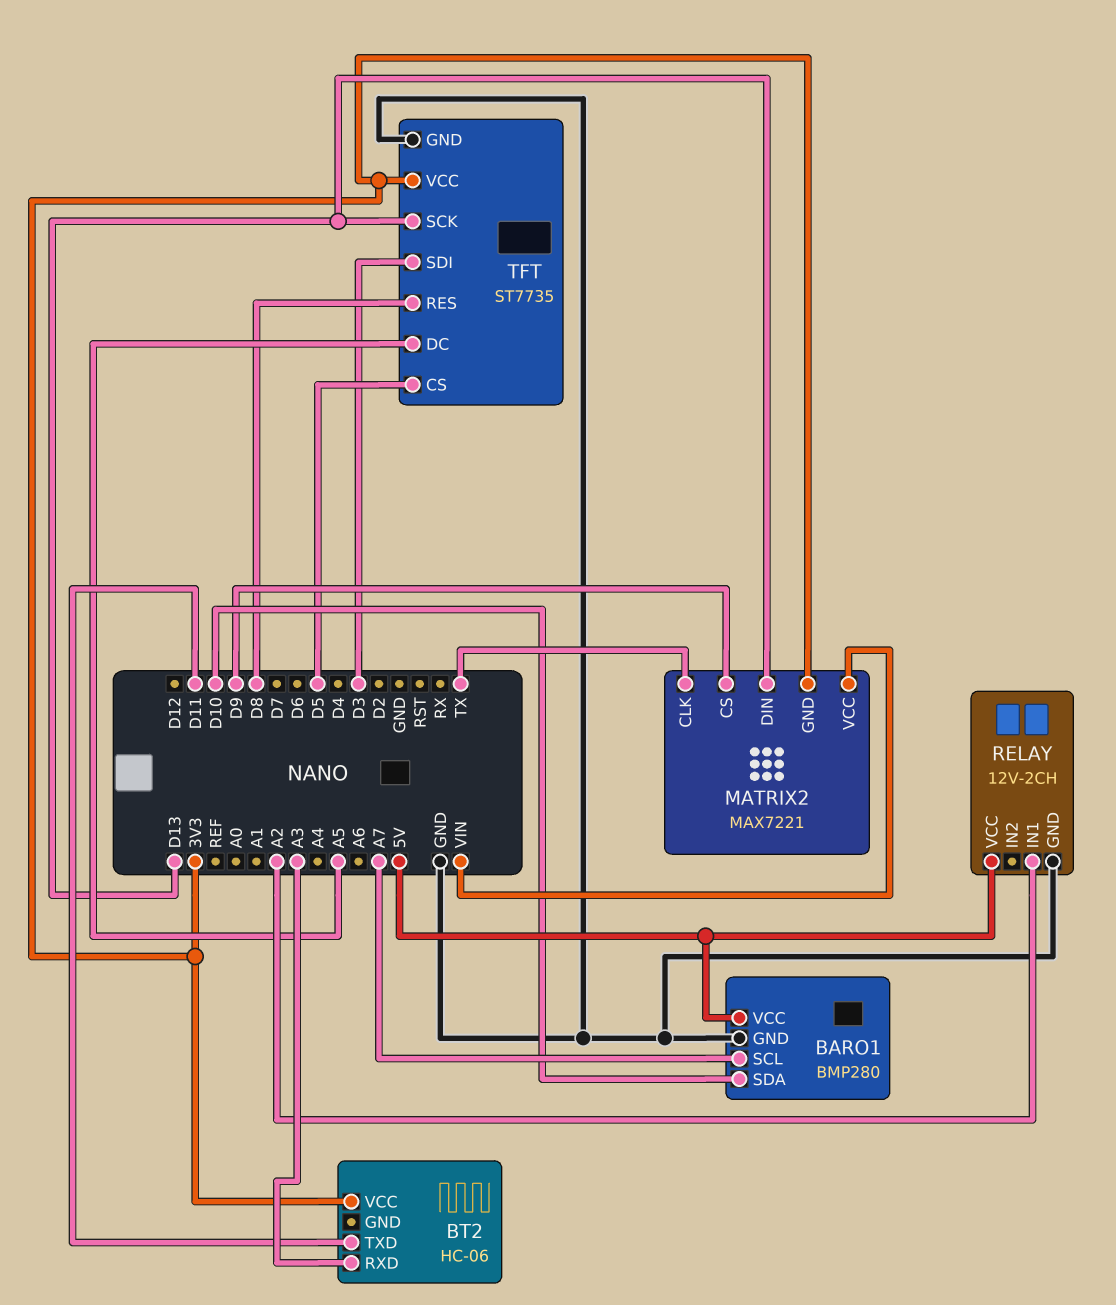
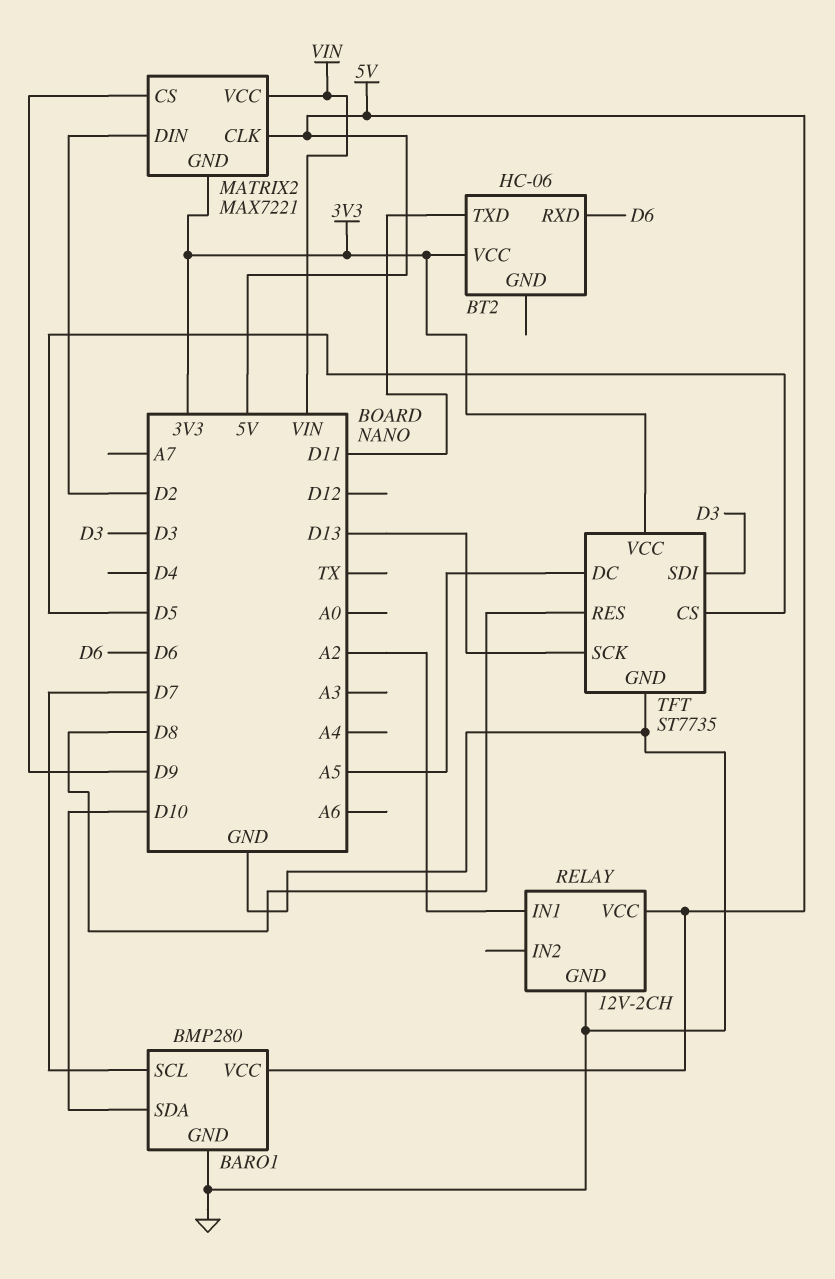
BARO1 pin SCL: A7 -> D7
BT2 pin RXD: A3 -> D6
MATRIX2 pin CLK: TX -> 5V
MATRIX2 pin DIN: D13 -> D2

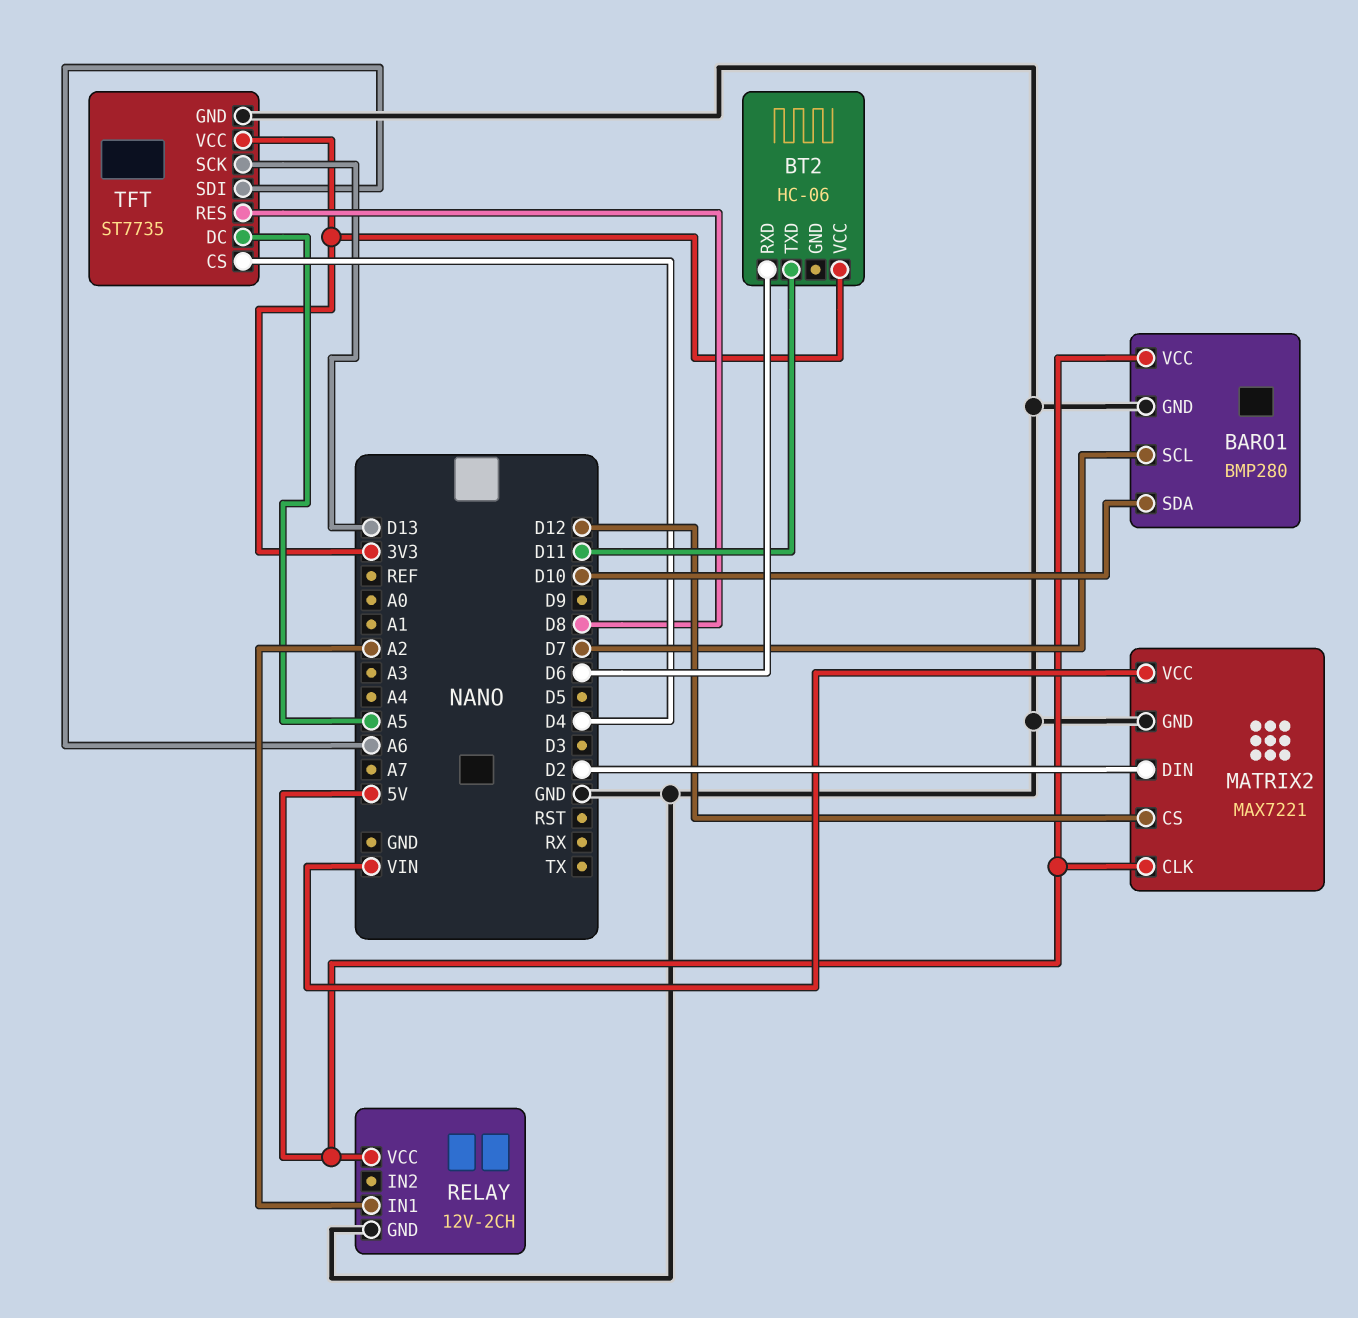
MATRIX2 pin CS: D9 -> D12
MATRIX2 pin GND: 3V3 -> GND
TFT pin CS: D5 -> D4
TFT pin SDI: D3 -> A6

